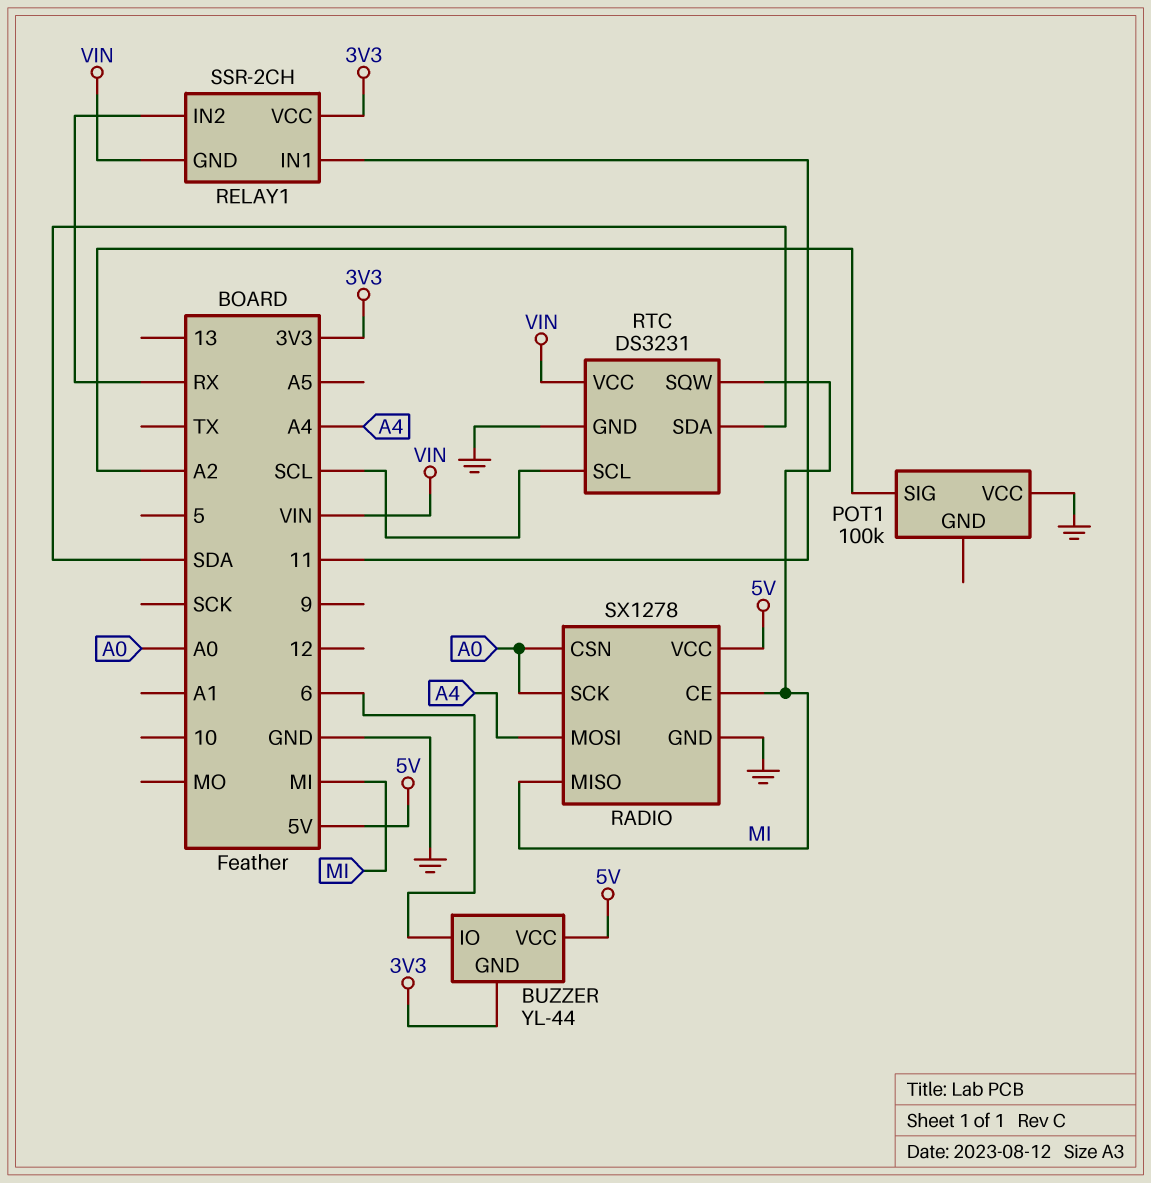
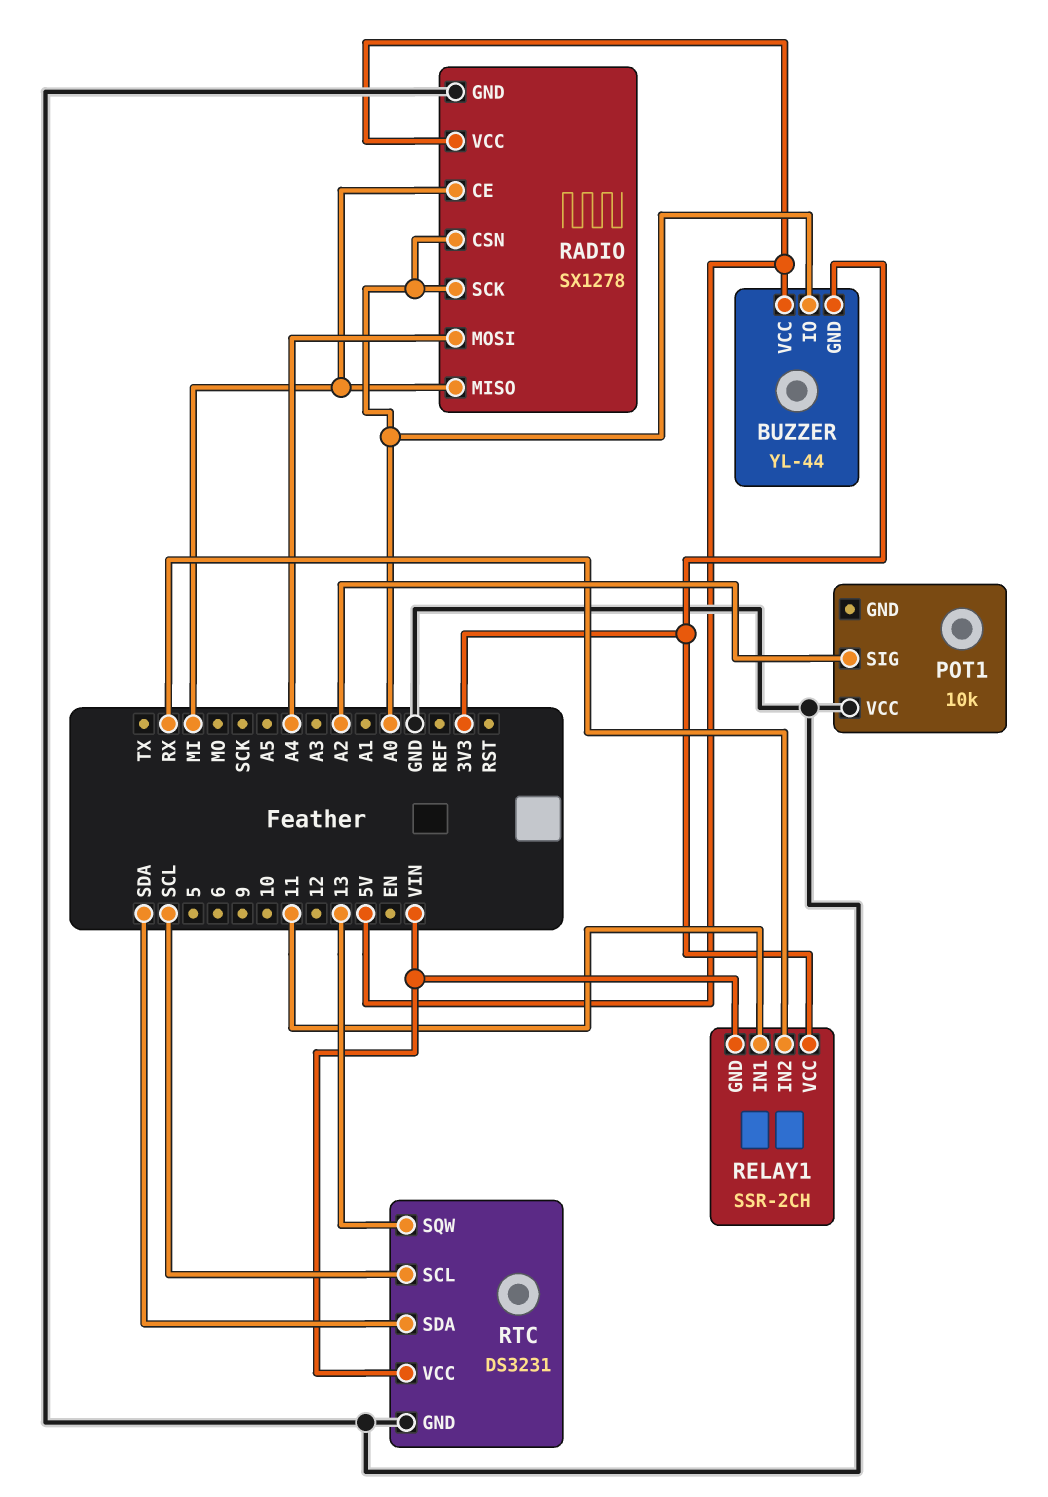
BUZZER pin IO: 6 -> A0
POT1: 100k -> 10k
RTC pin SQW: MI -> 13

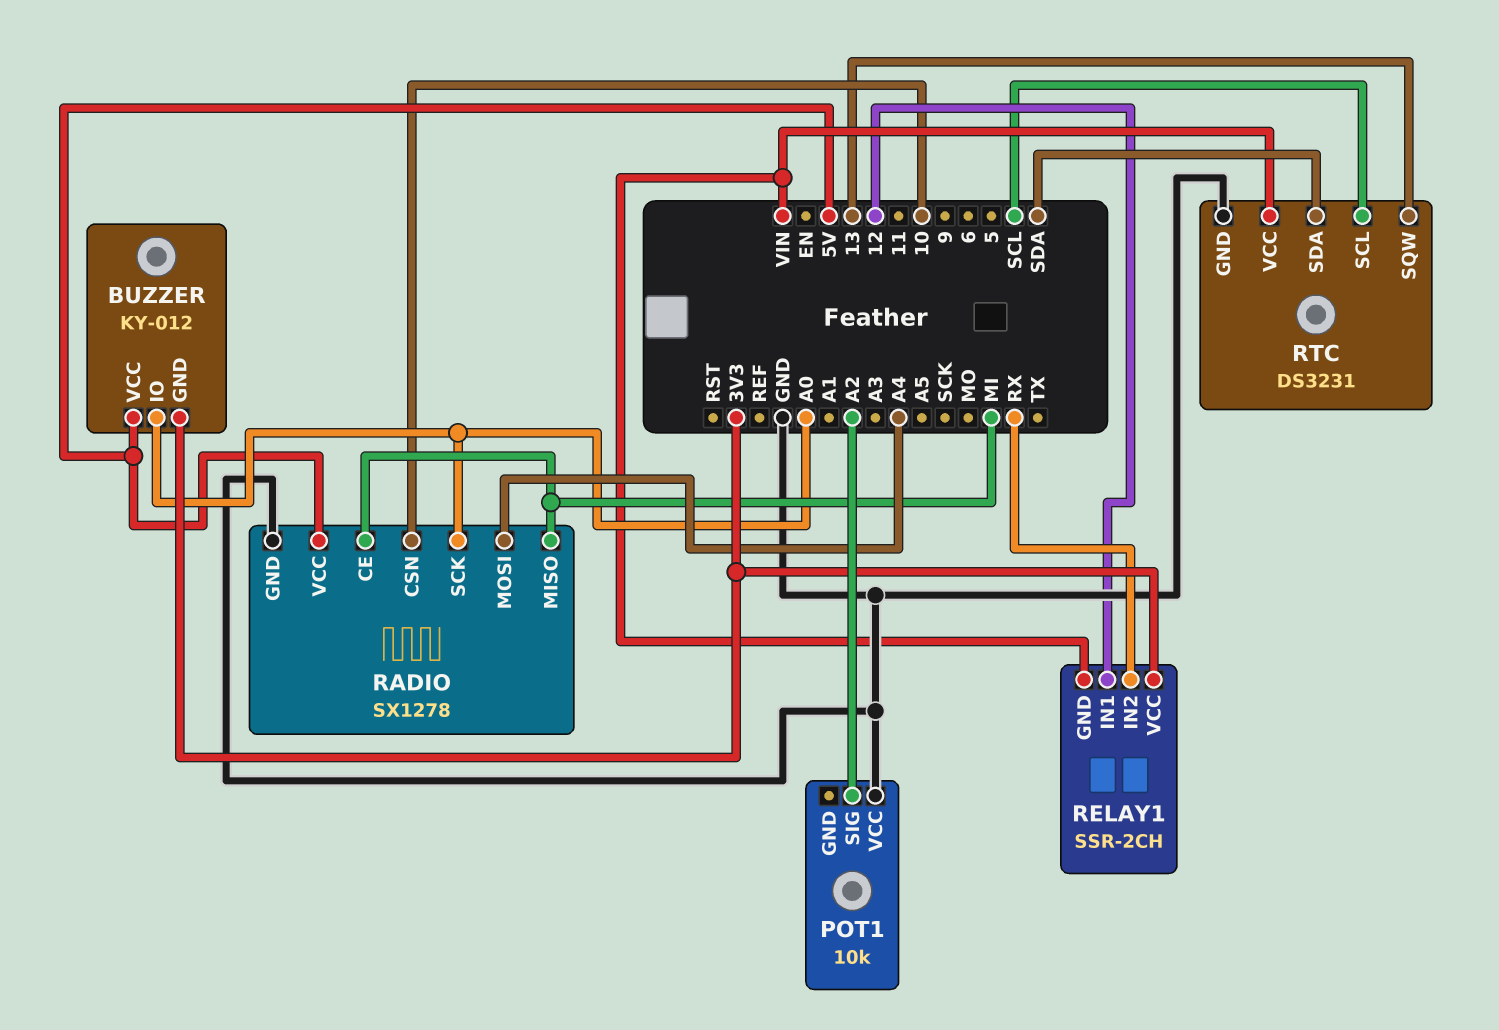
BUZZER: YL-44 -> KY-012
RADIO pin CSN: A0 -> 10
RELAY1 pin IN1: 11 -> 12

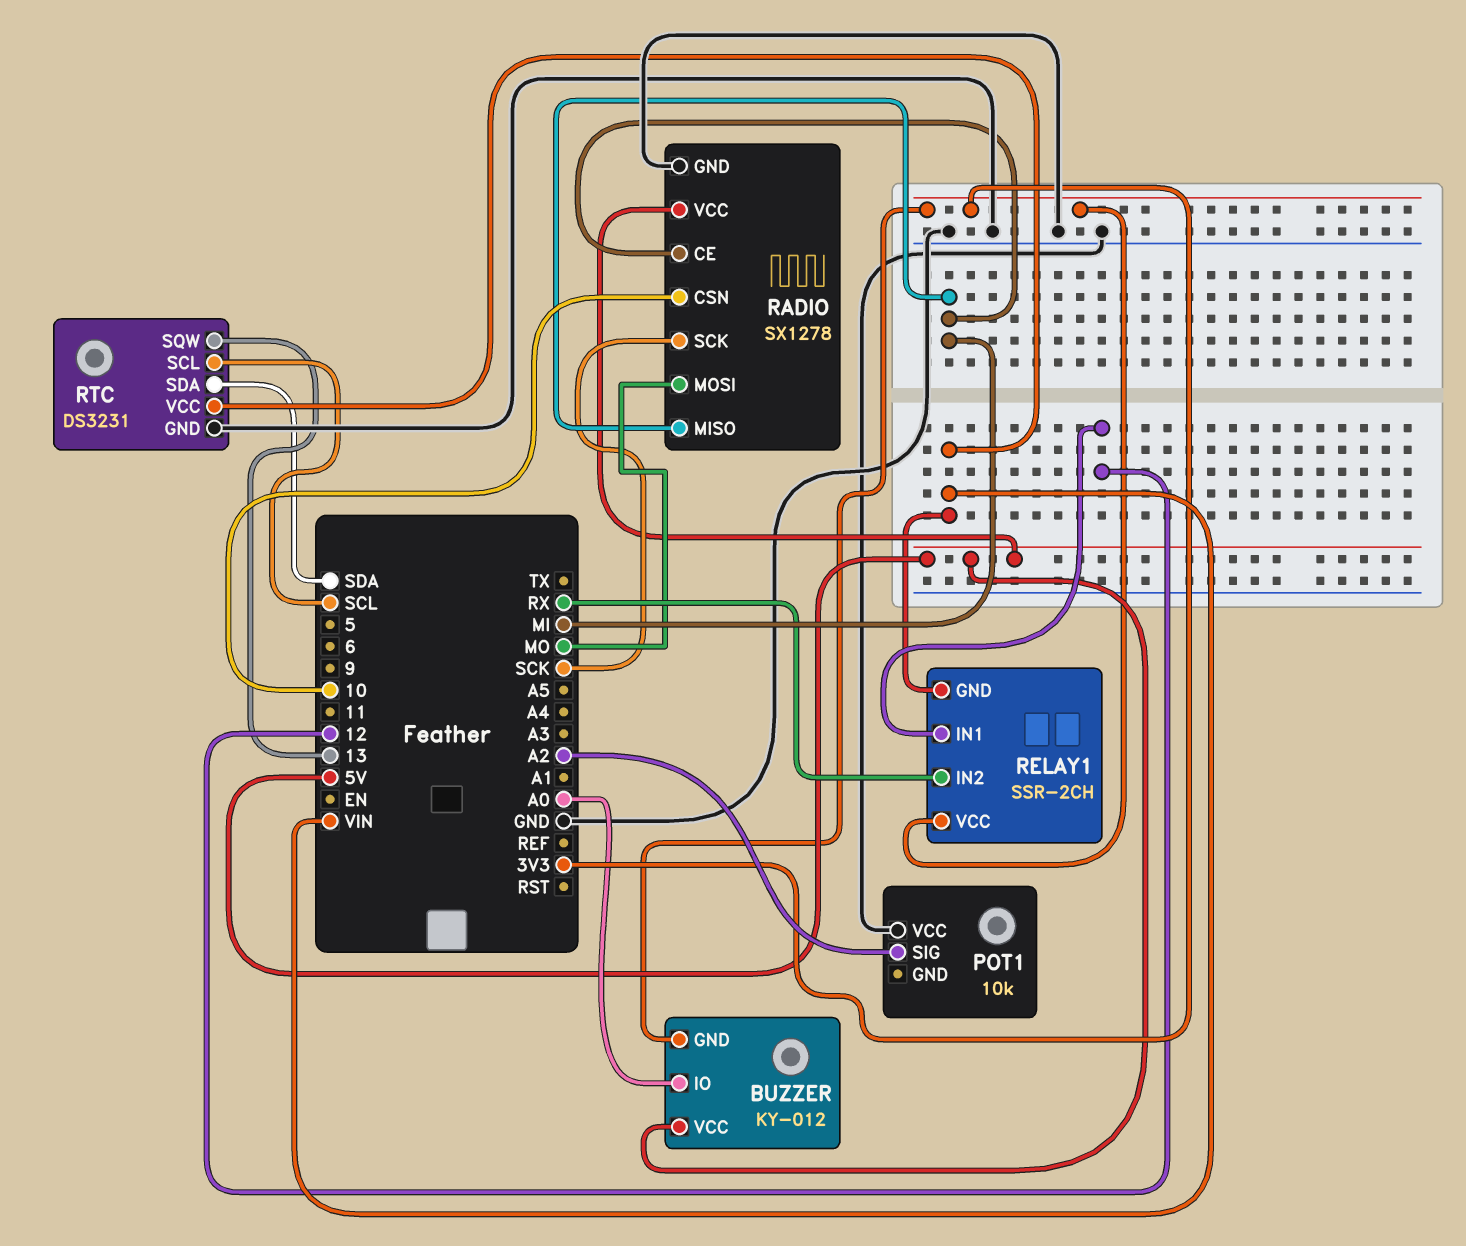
RADIO pin MOSI: A4 -> MO
RADIO pin SCK: A0 -> SCK

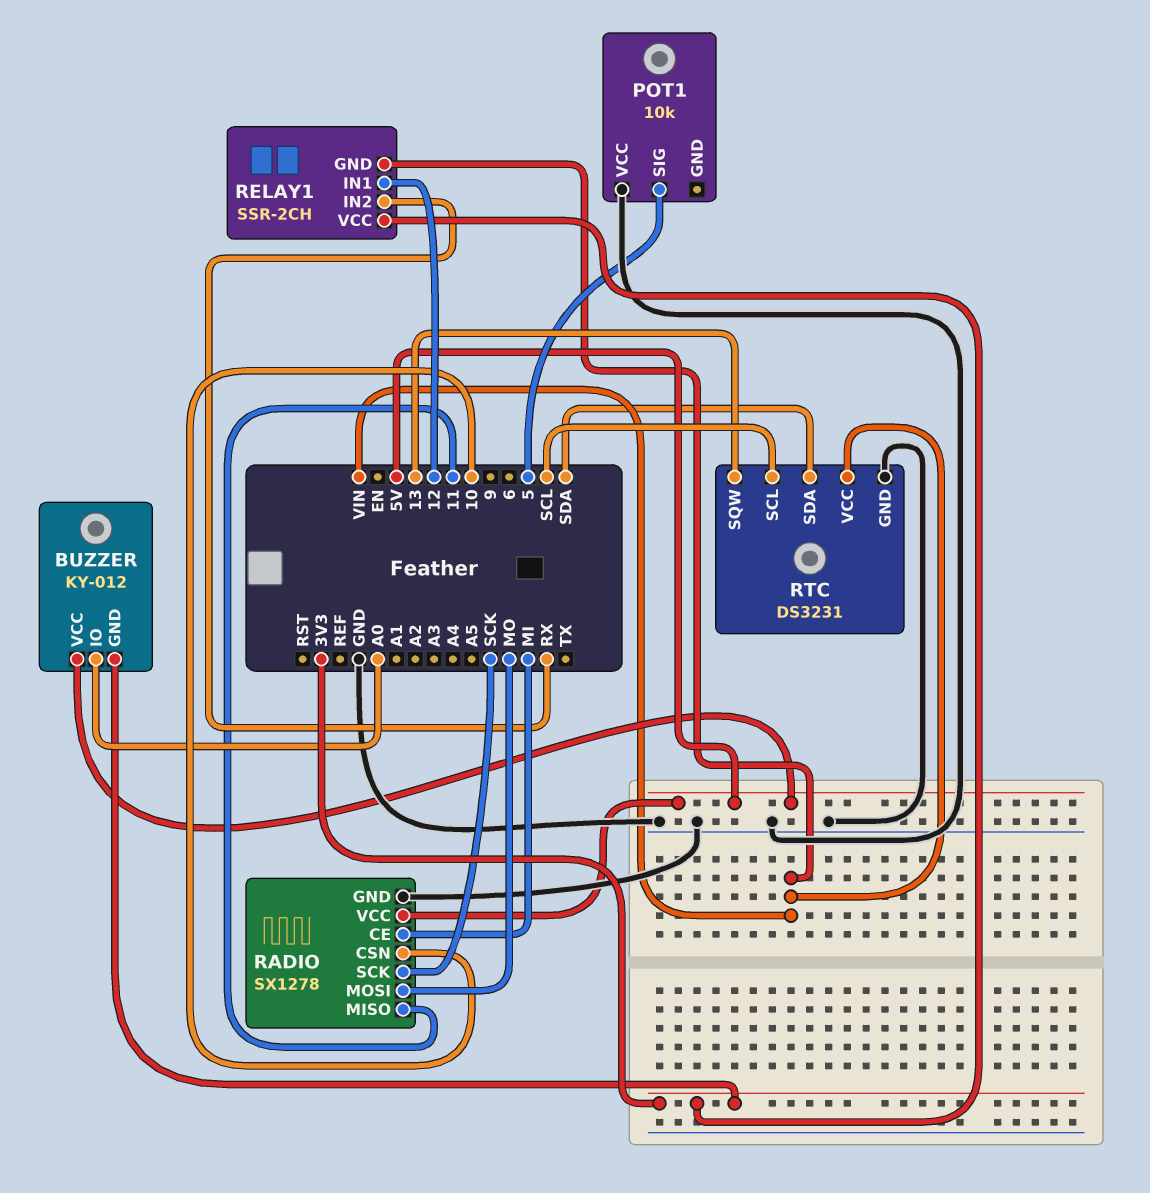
POT1 pin SIG: A2 -> 5
RADIO pin MISO: MI -> 11

